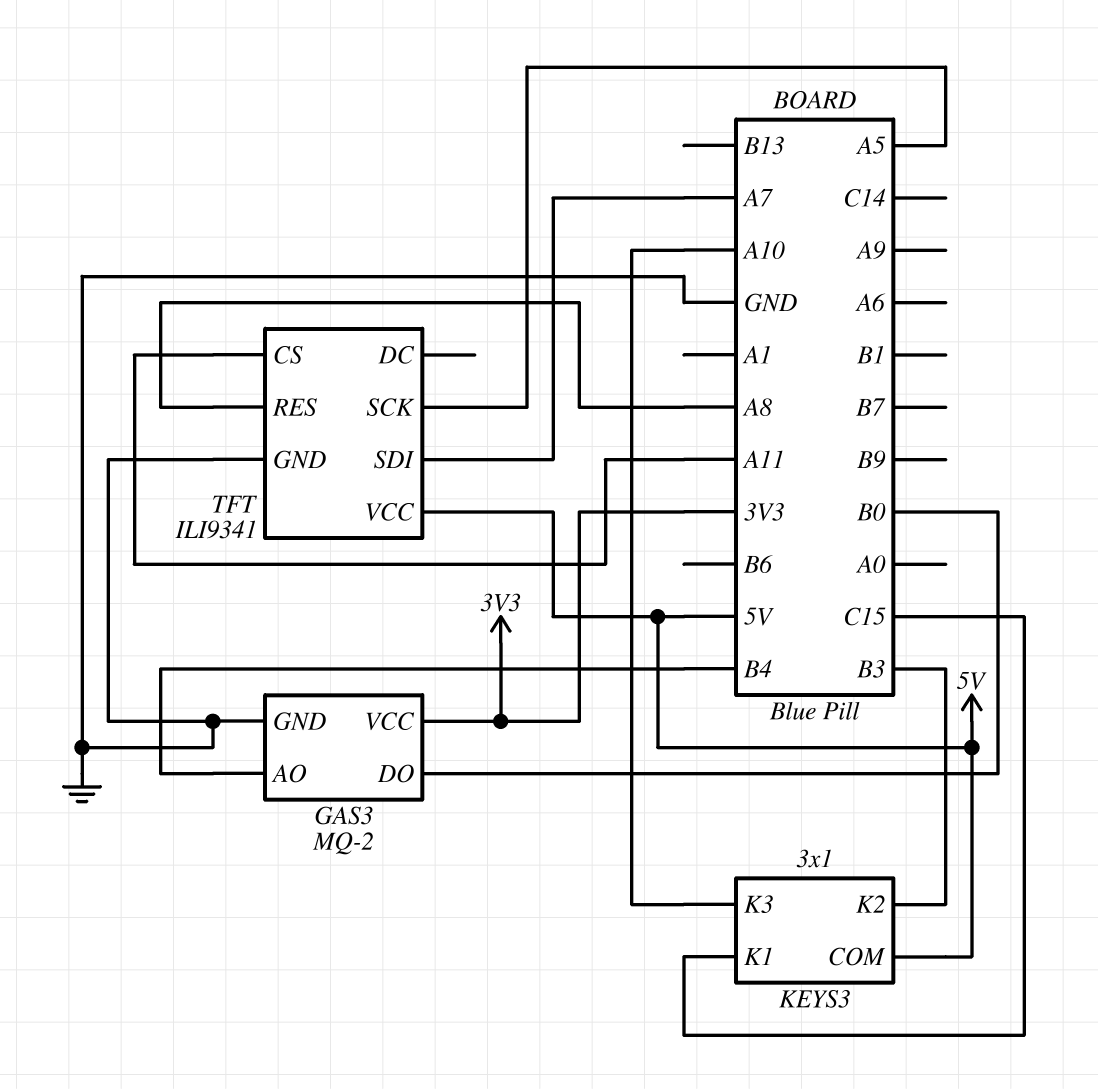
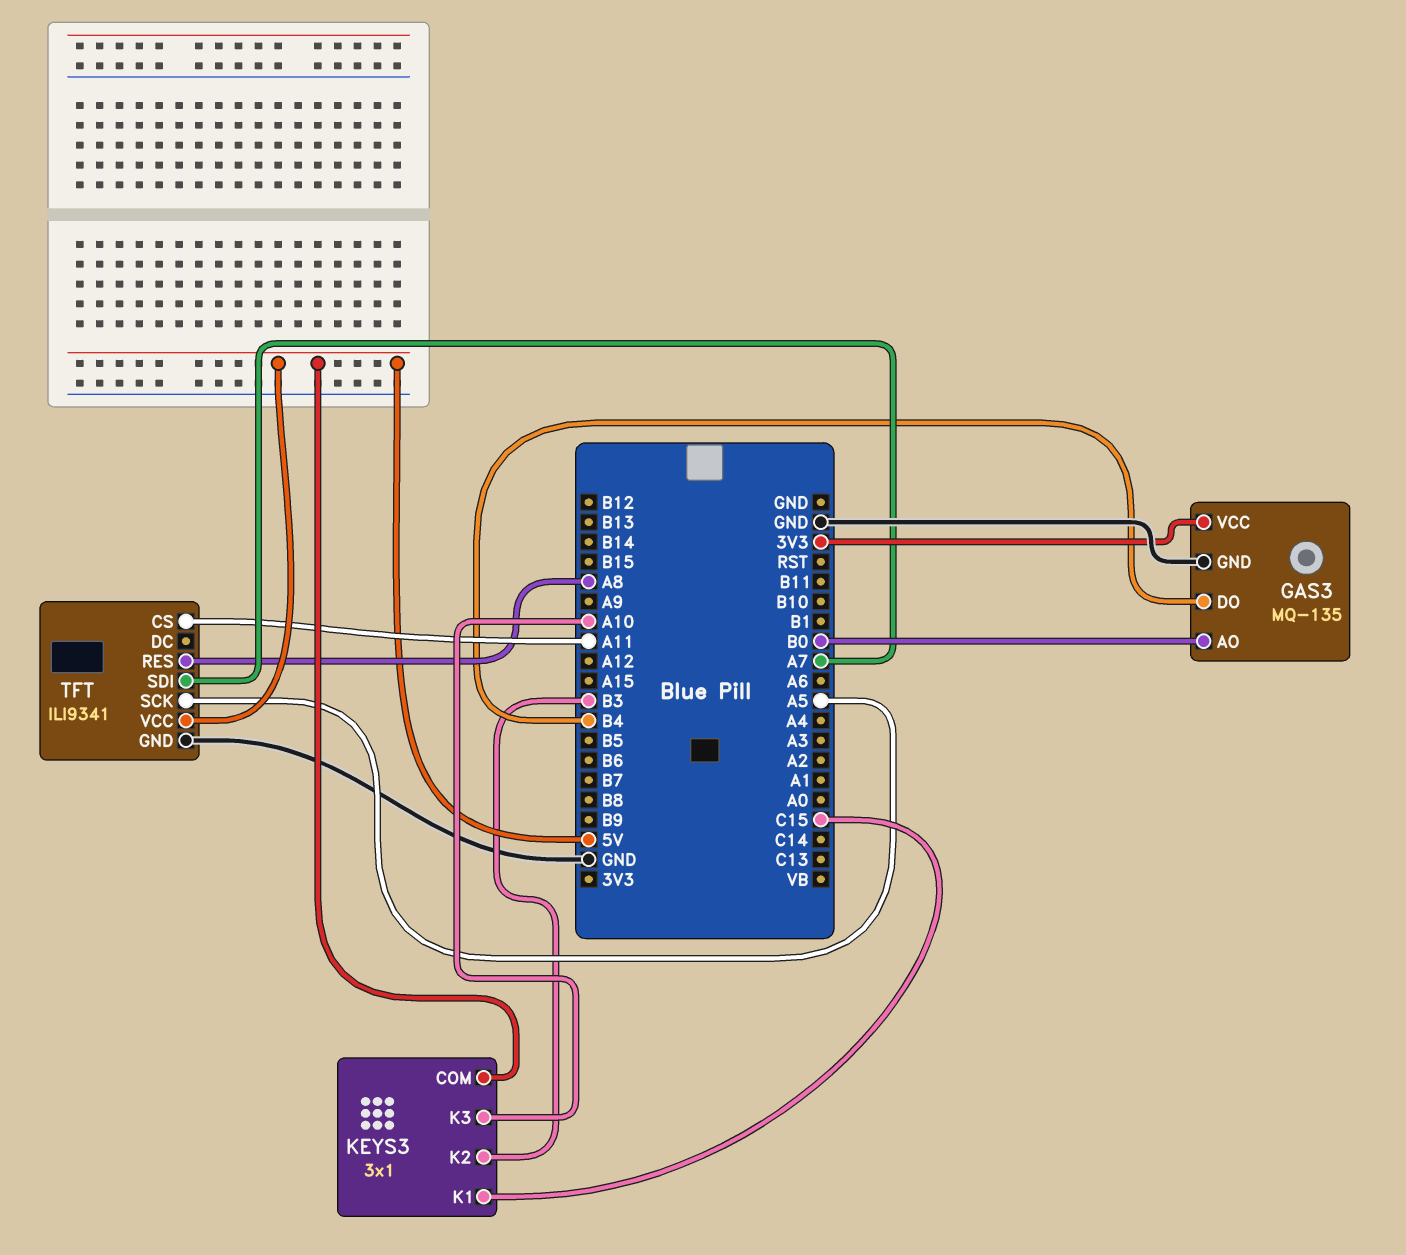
GAS3: MQ-2 -> MQ-135
GAS3 pin AO: B4 -> B0
GAS3 pin DO: B0 -> B4

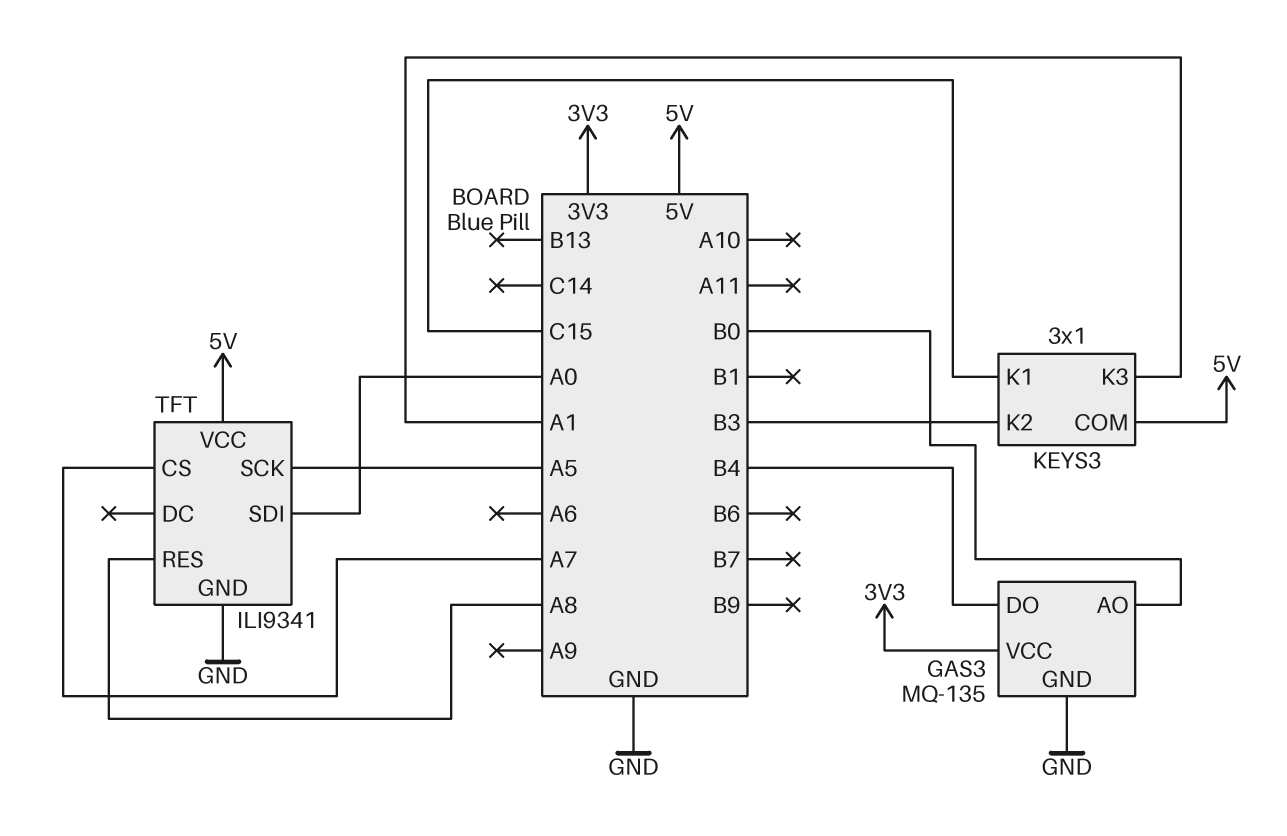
KEYS3 pin K3: A10 -> A1
TFT pin CS: A11 -> A7
TFT pin SDI: A7 -> A0

